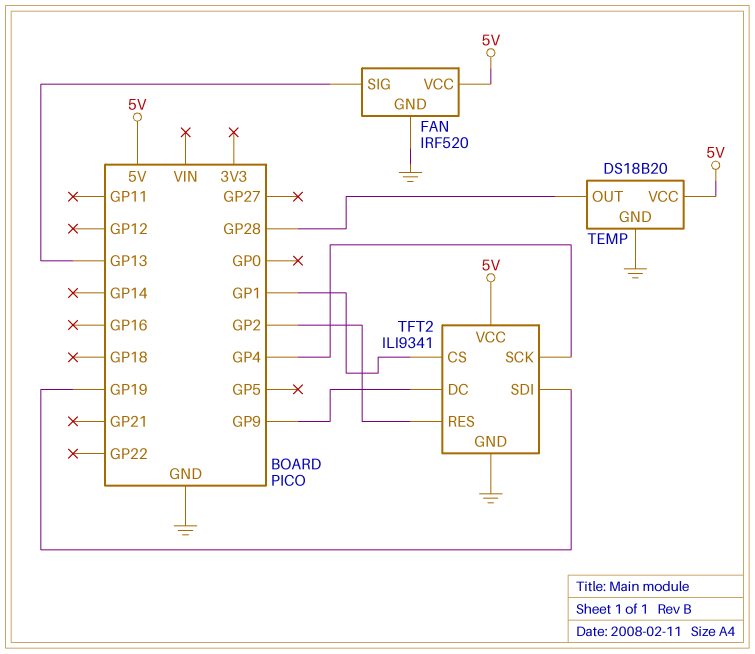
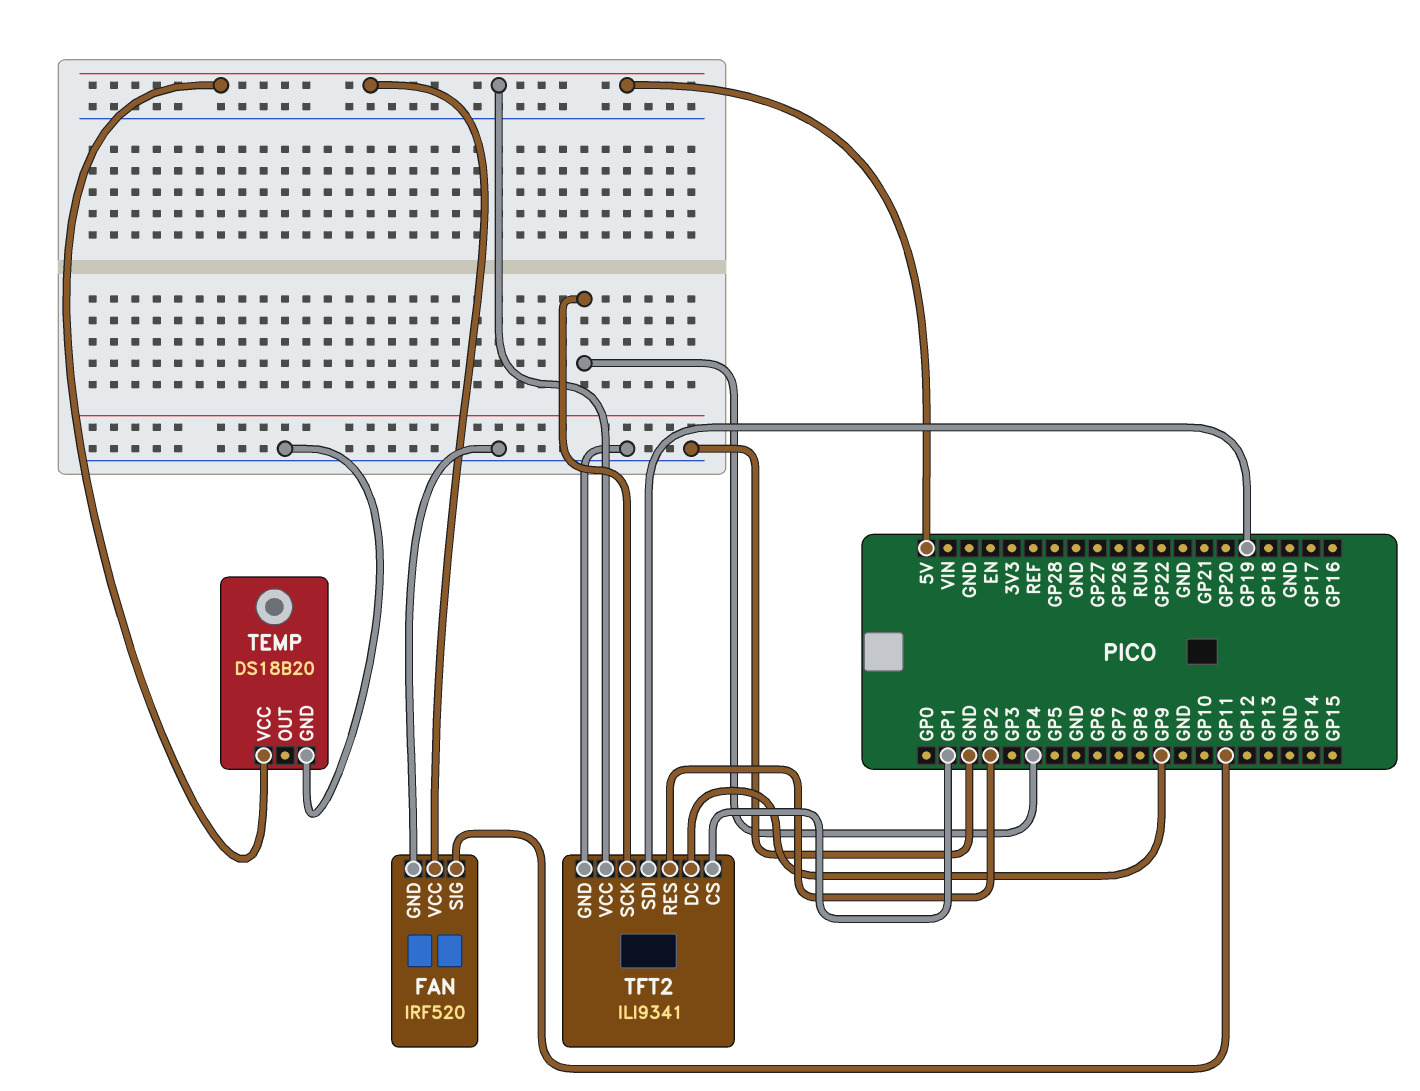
FAN pin SIG: GP13 -> GP11
TEMP pin OUT: GP28 -> none

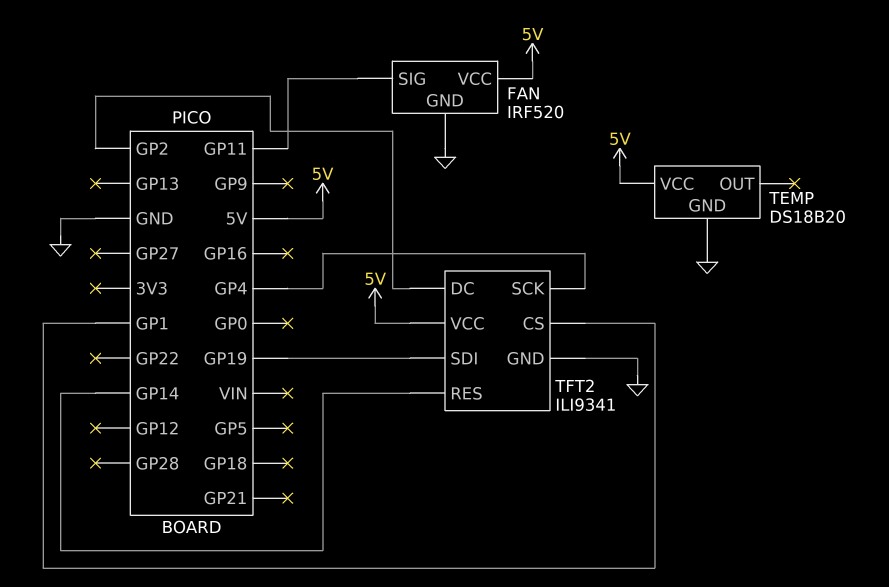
TFT2 pin DC: GP9 -> GP2
TFT2 pin RES: GP2 -> GP14

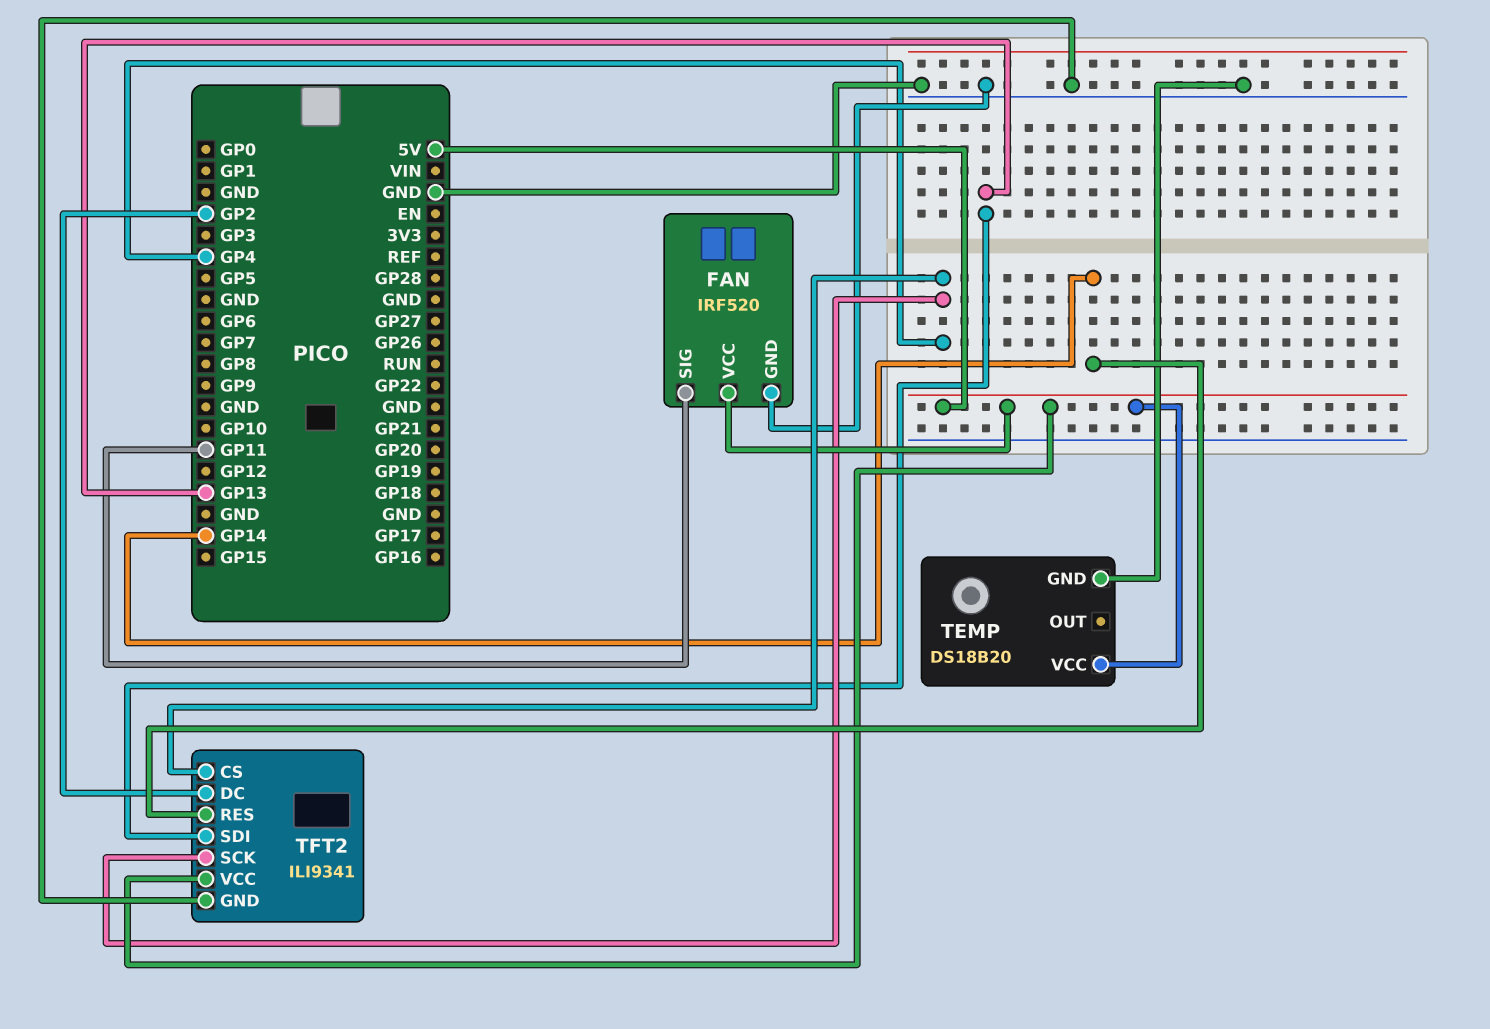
TFT2 pin CS: GP1 -> GP4
TFT2 pin SDI: GP19 -> GP13

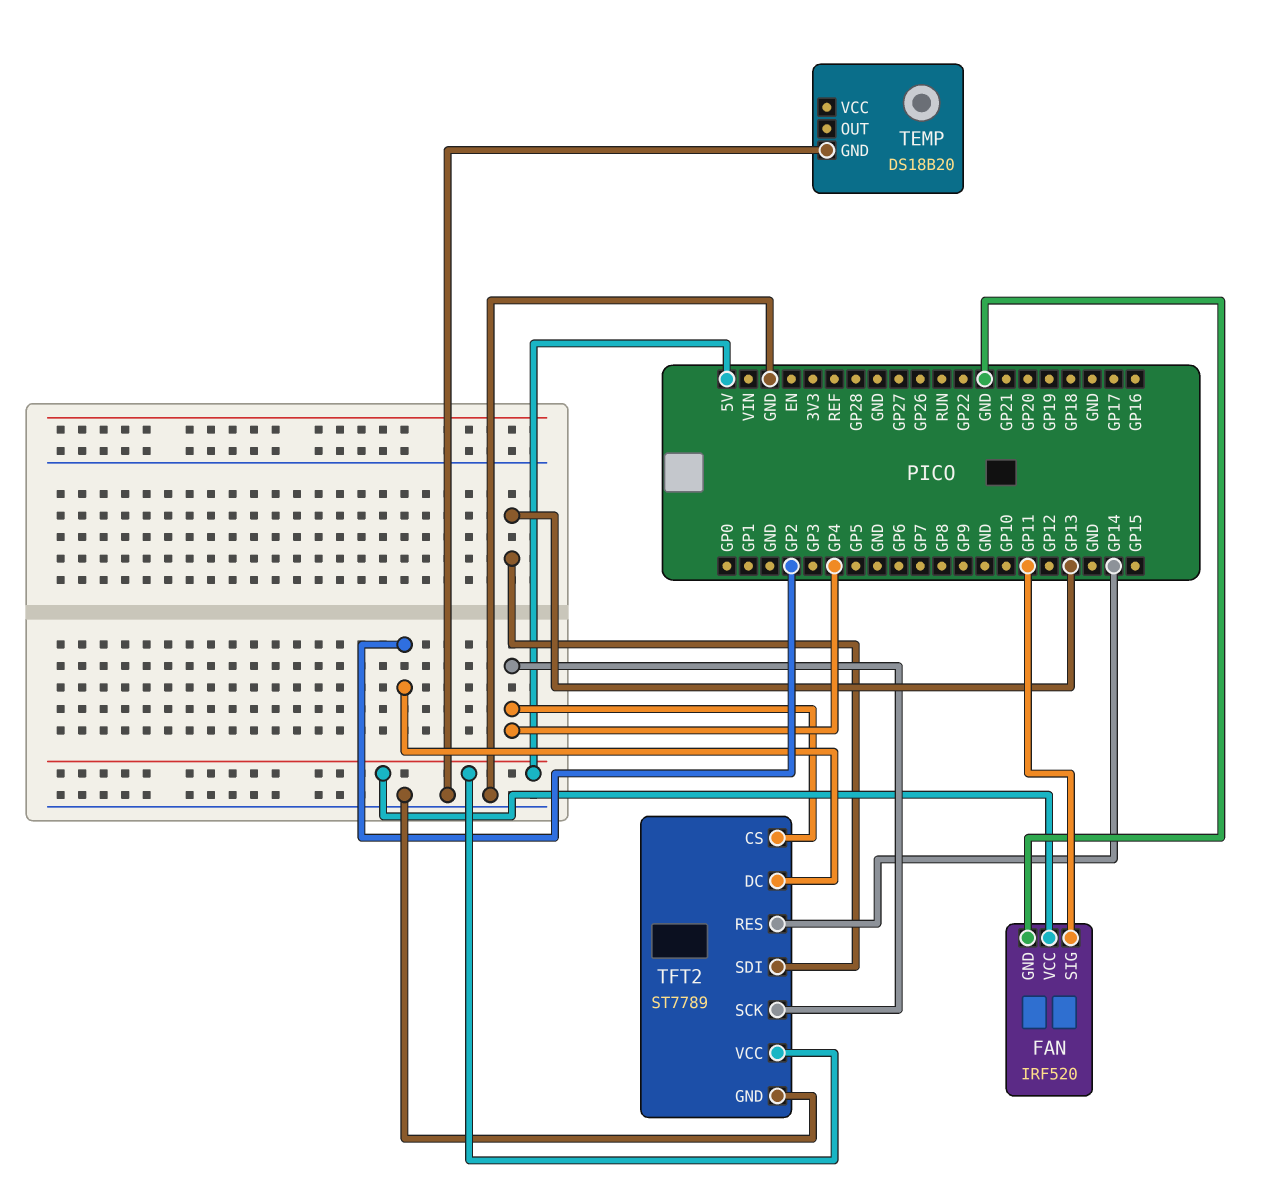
TEMP pin VCC: 5V -> none
TFT2: ILI9341 -> ST7789

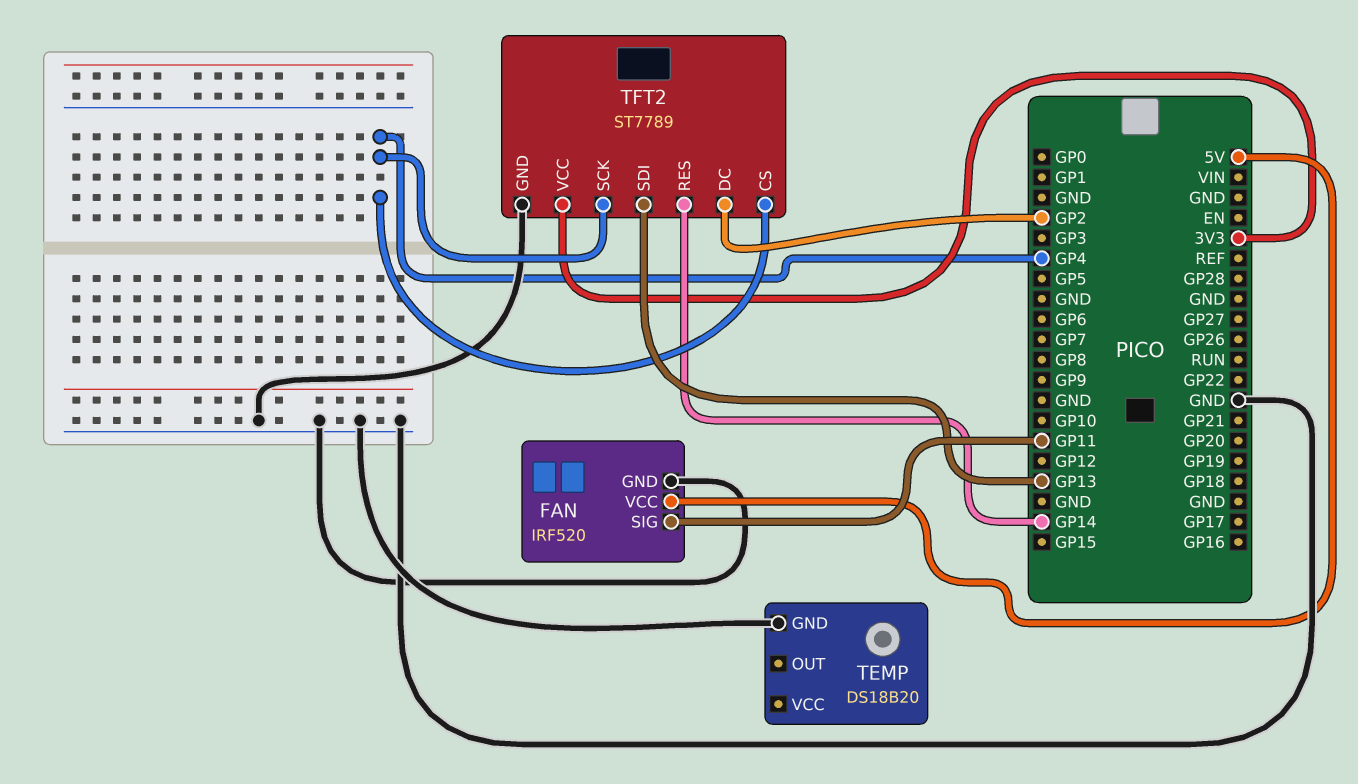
TFT2 pin VCC: 5V -> 3V3

